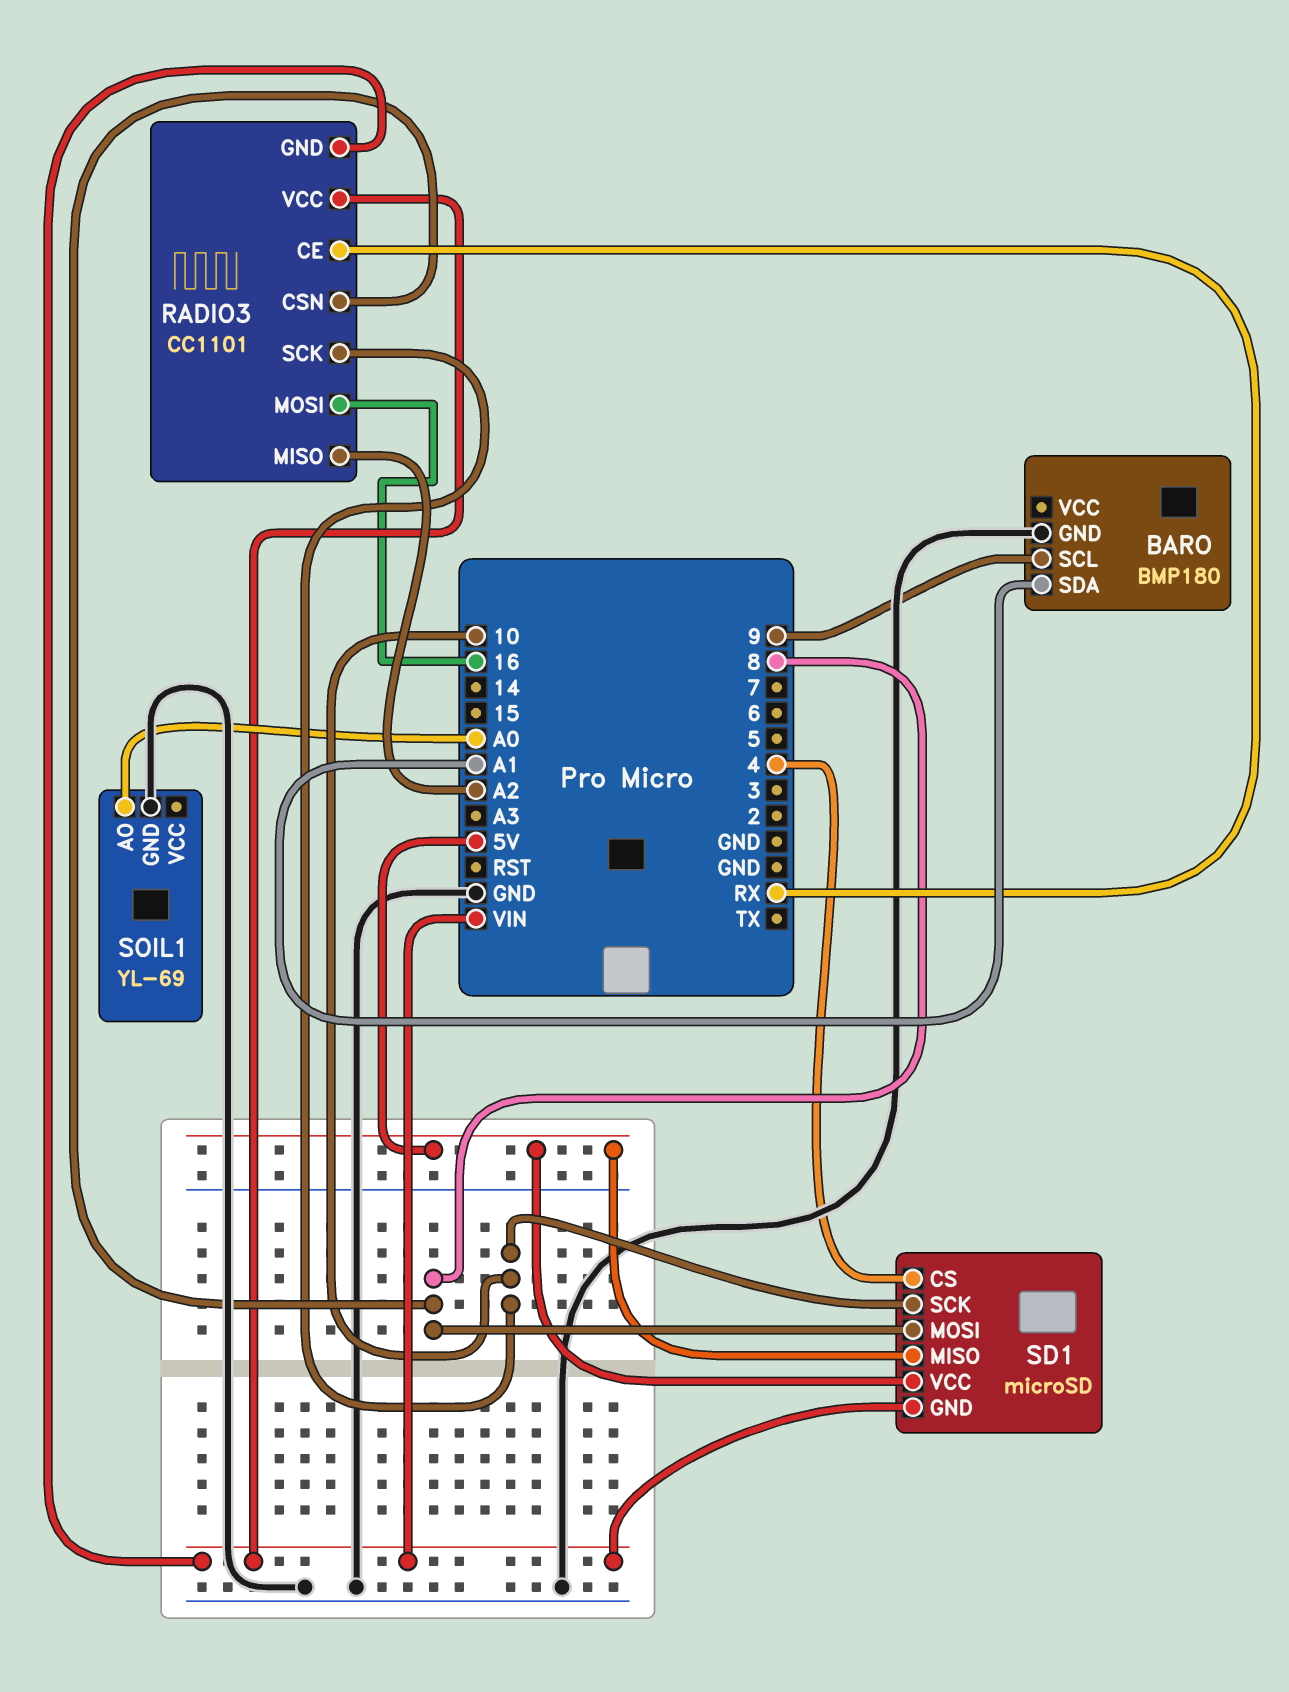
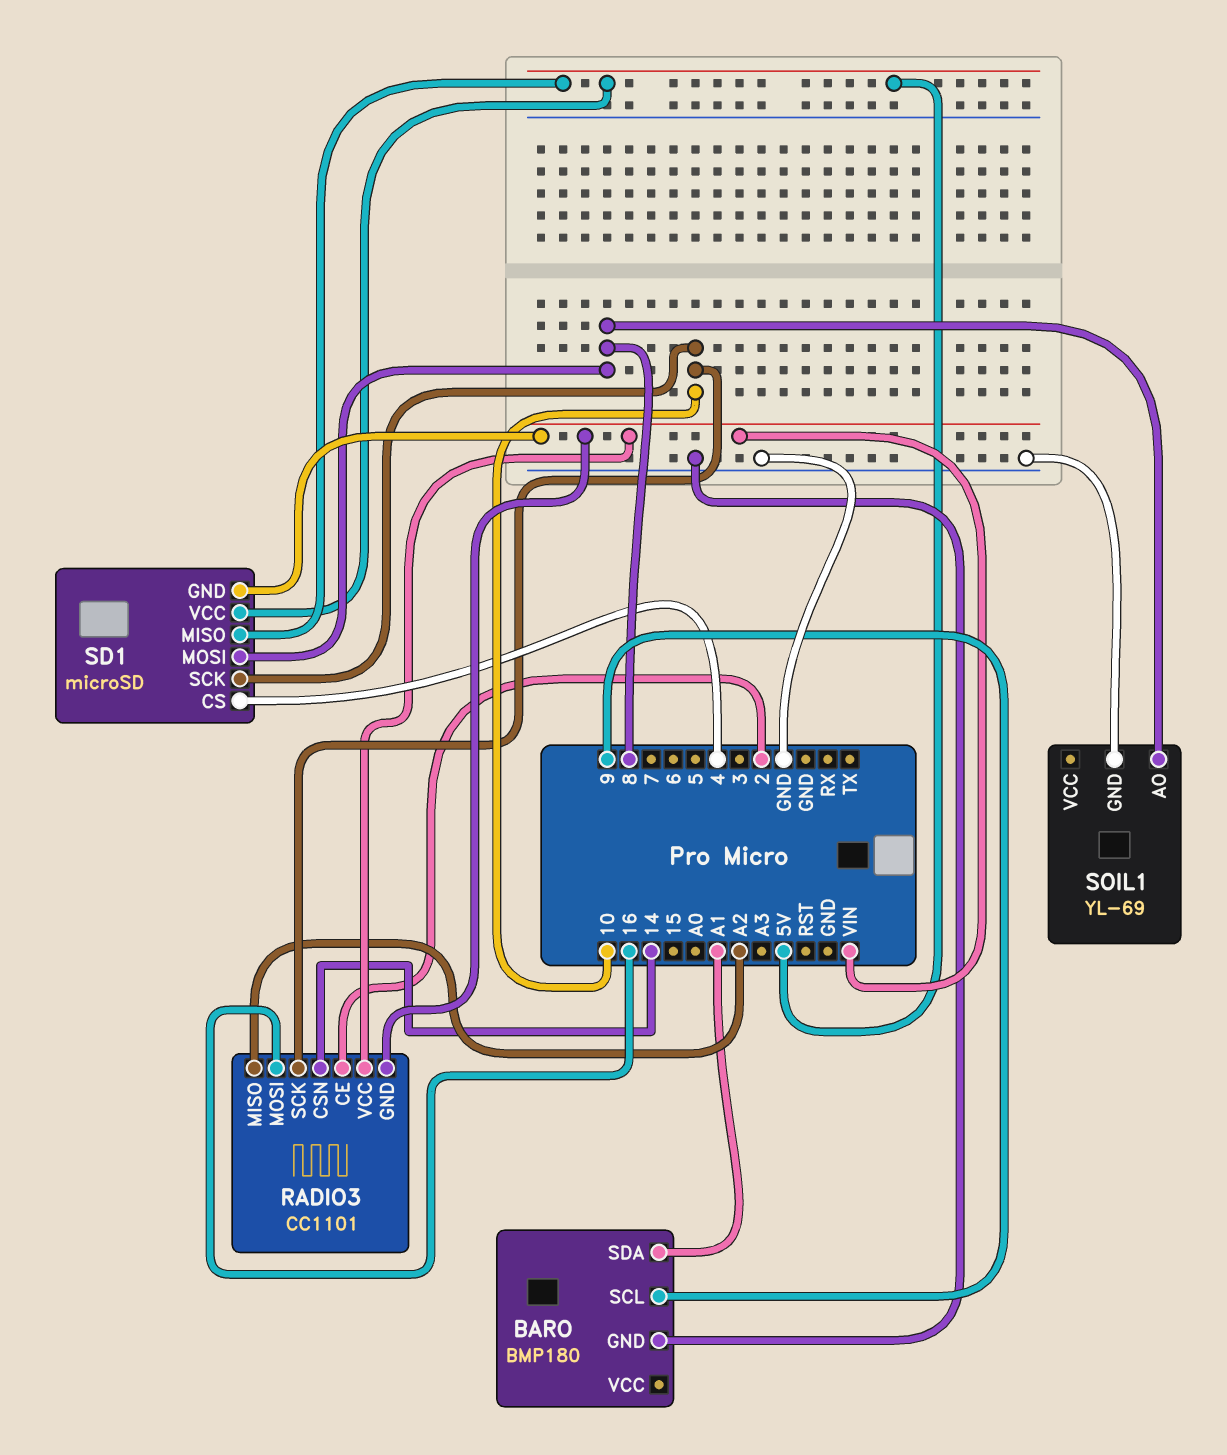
RADIO3 pin CE: RX -> 2
RADIO3 pin CSN: 8 -> 14
SOIL1 pin AO: A0 -> 8

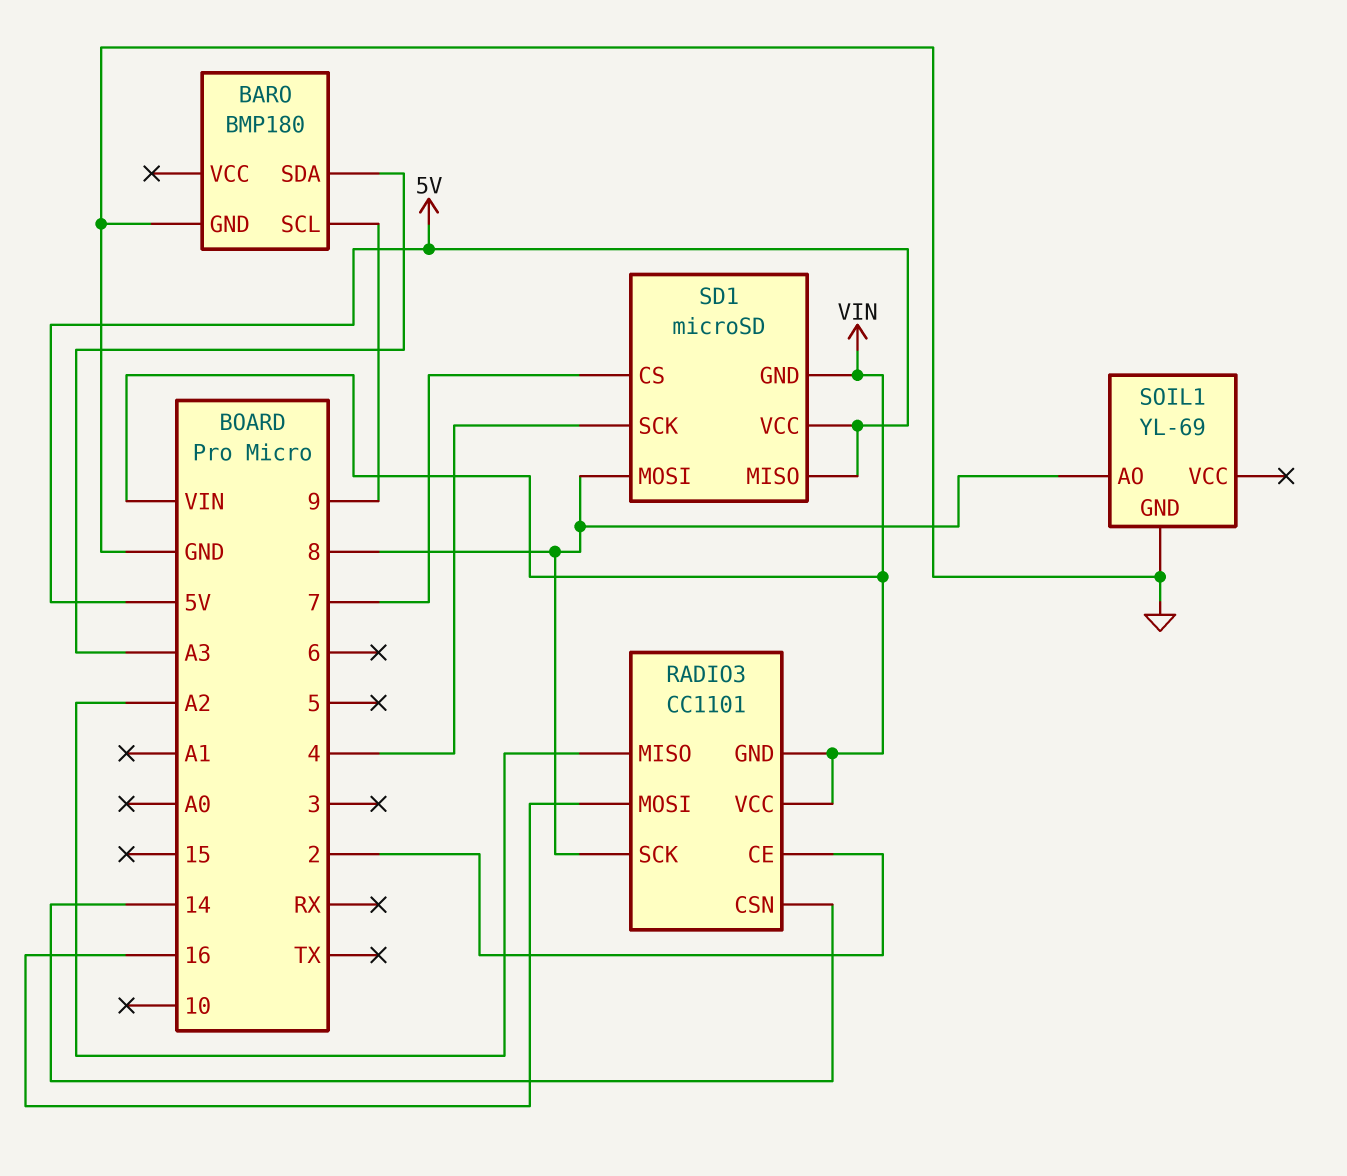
BARO pin SDA: A1 -> A3
RADIO3 pin SCK: 10 -> 8
SD1 pin CS: 4 -> 7
SD1 pin SCK: 10 -> 4

